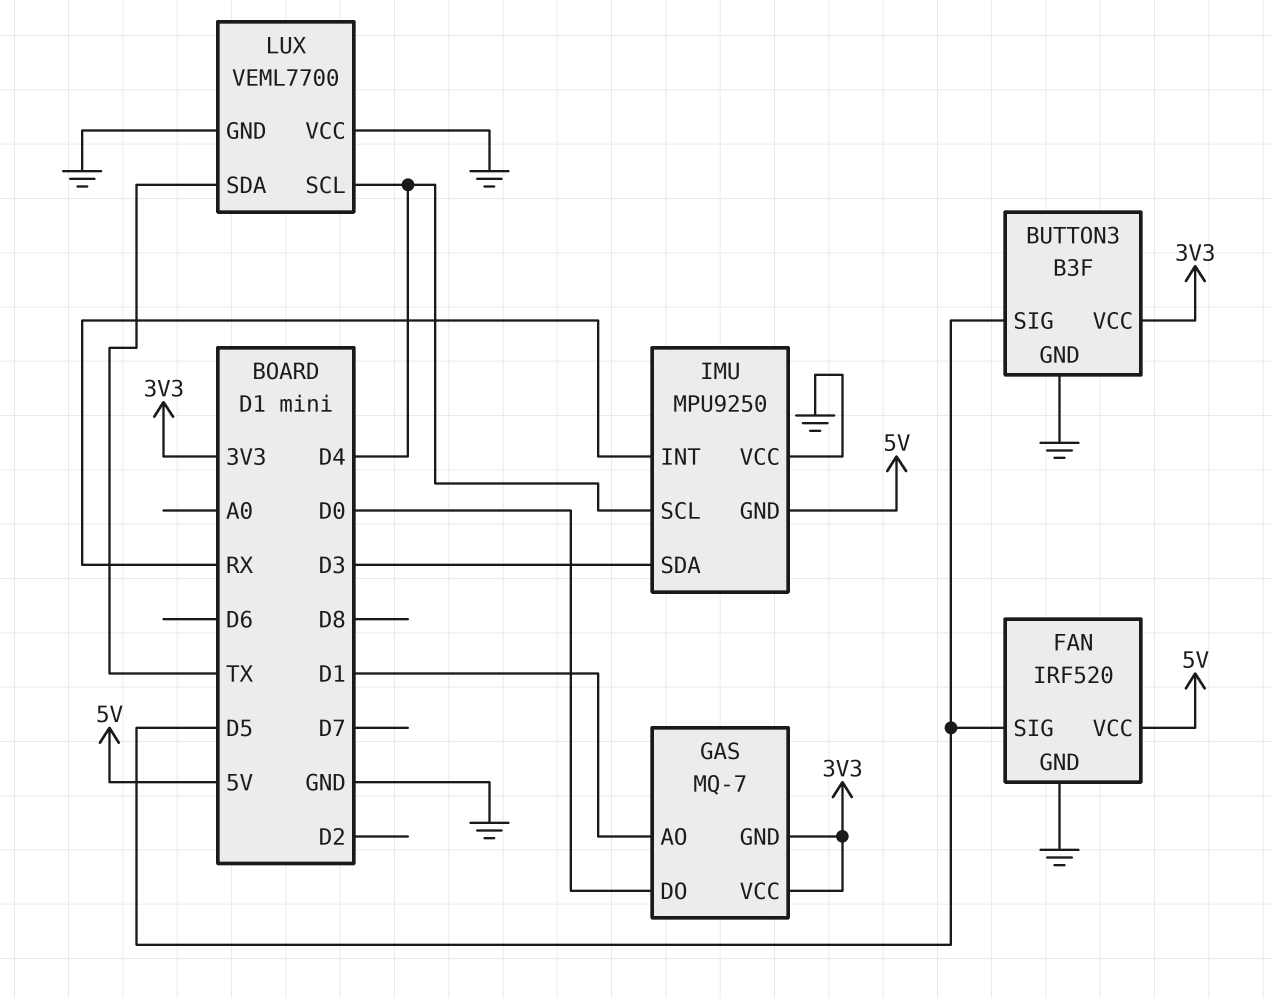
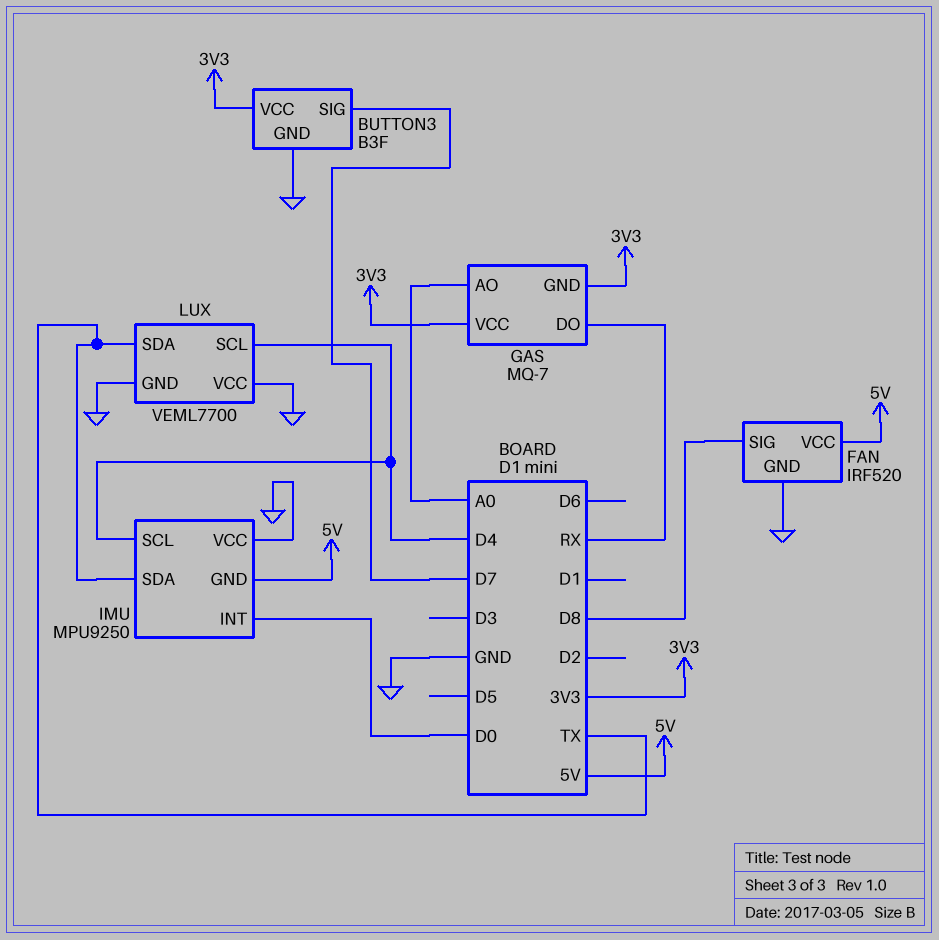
BUTTON3 pin SIG: D5 -> D7
FAN pin SIG: D5 -> D8
GAS pin AO: D1 -> A0
GAS pin DO: D0 -> RX
IMU pin INT: RX -> D0
IMU pin SDA: D3 -> TX

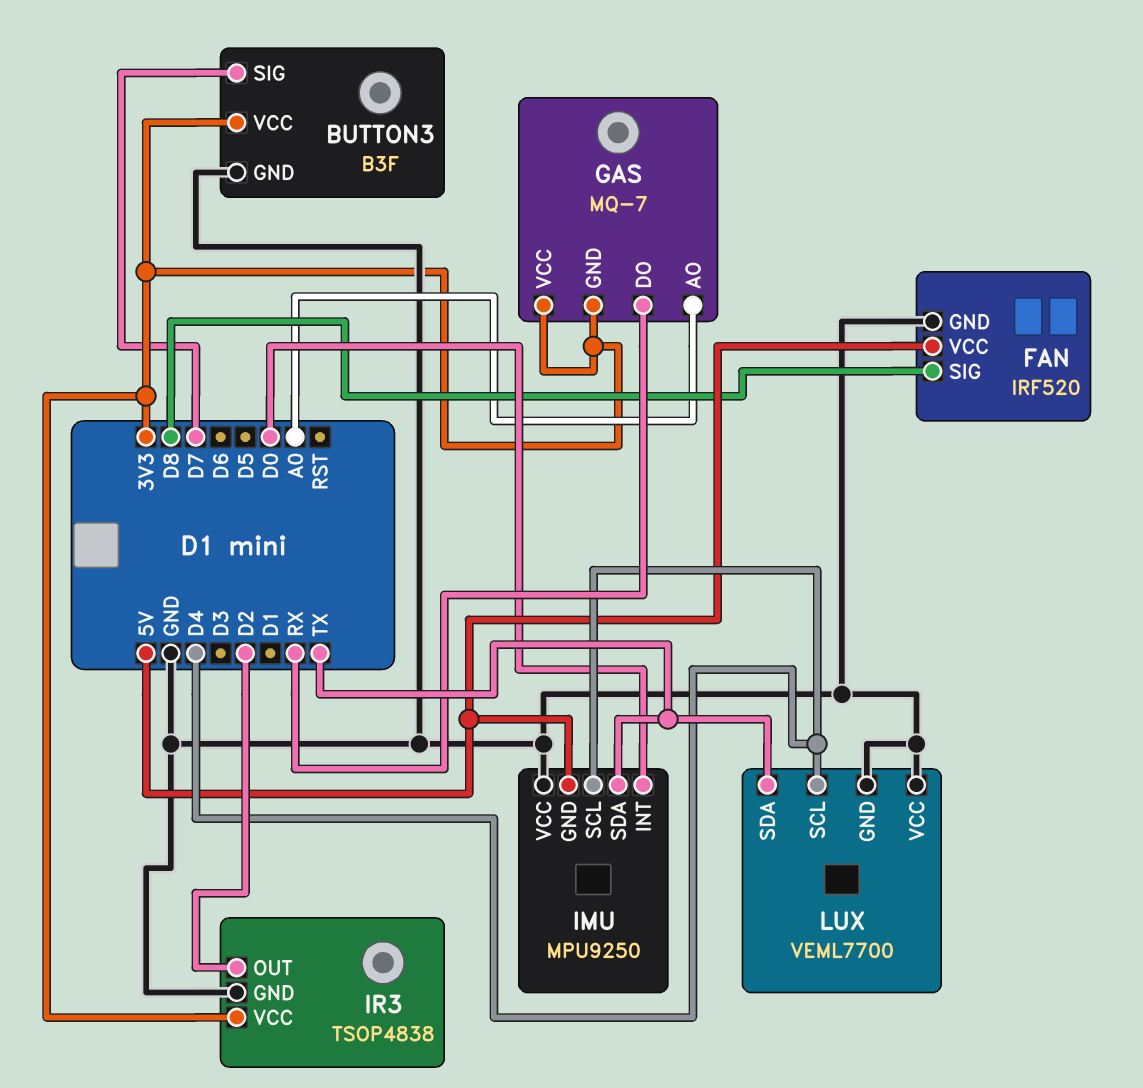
IR3: none -> TSOP4838
IR3 pin GND: none -> GND
IR3 pin OUT: none -> D2
IR3 pin VCC: none -> 3V3

